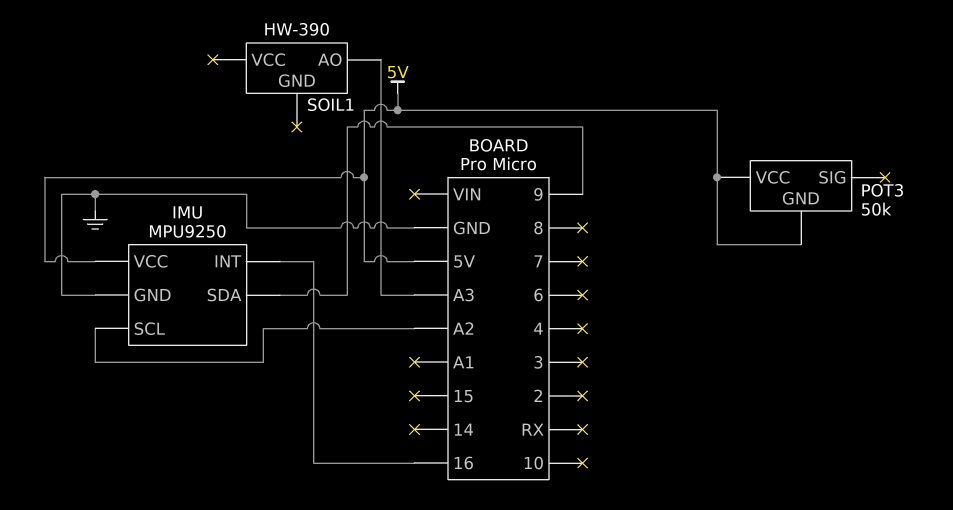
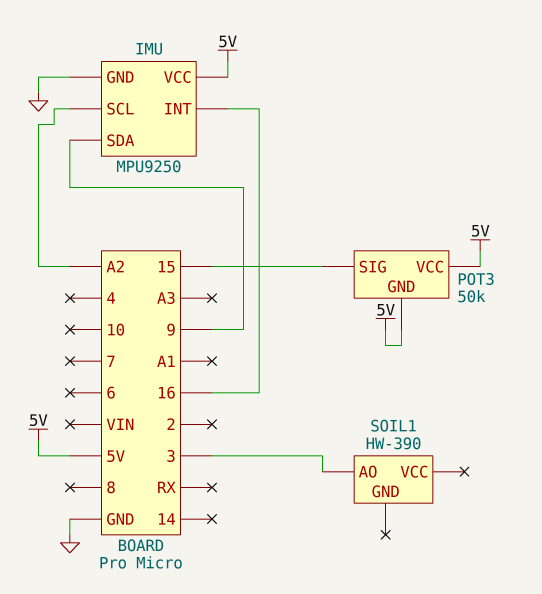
POT3 pin SIG: none -> 15
SOIL1 pin AO: A3 -> 3

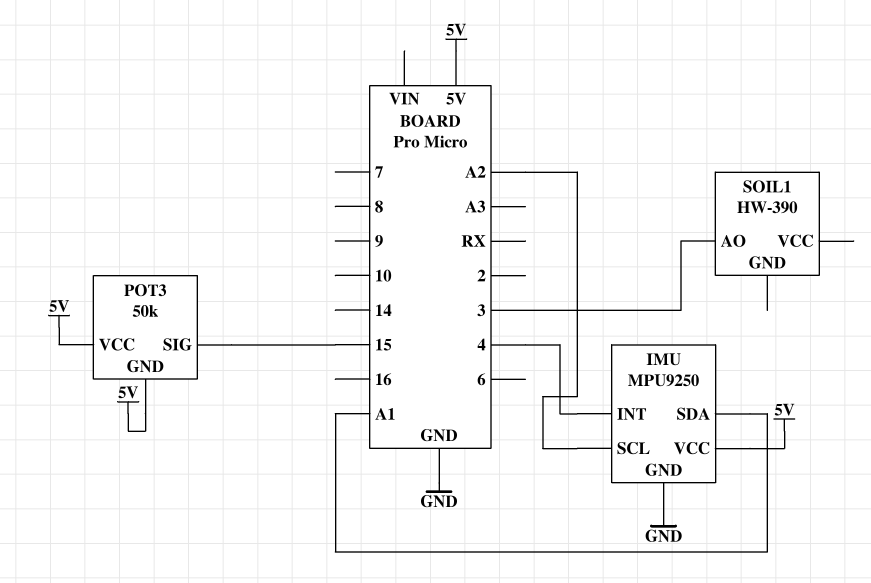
IMU pin INT: 16 -> 4
IMU pin SDA: 9 -> A1

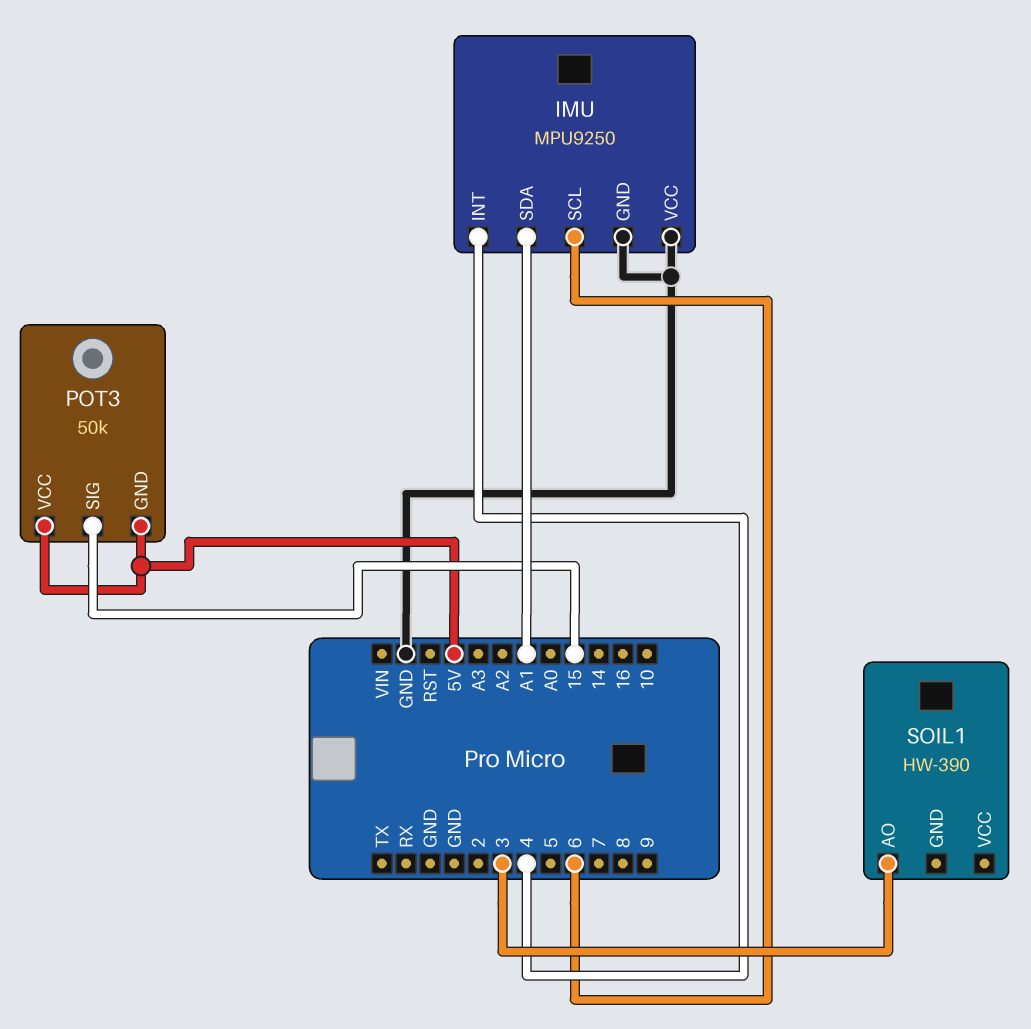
IMU pin SCL: A2 -> 6
IMU pin VCC: 5V -> GND

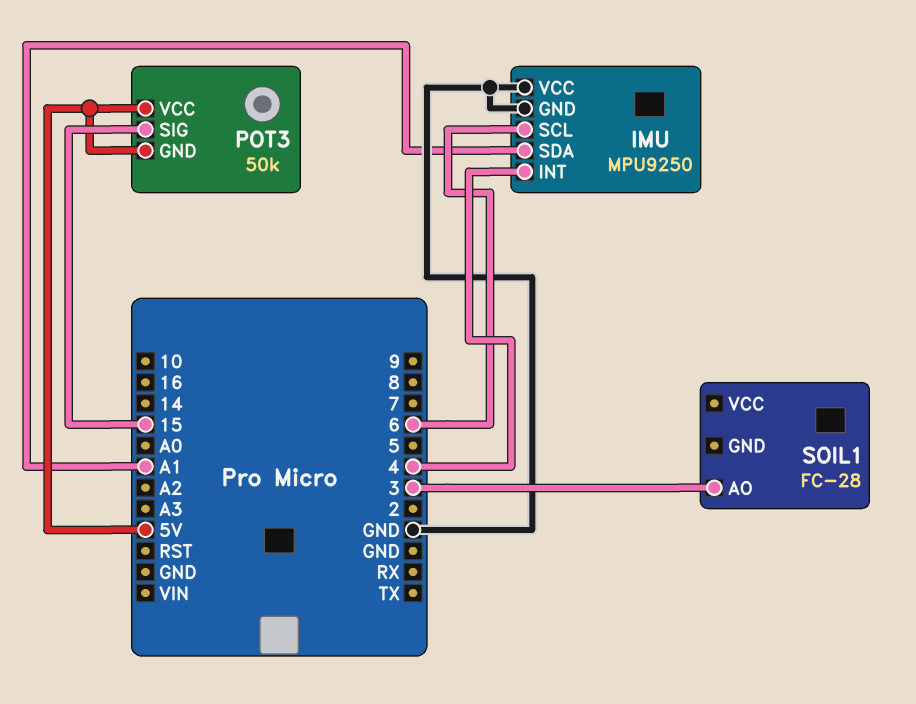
SOIL1: HW-390 -> FC-28

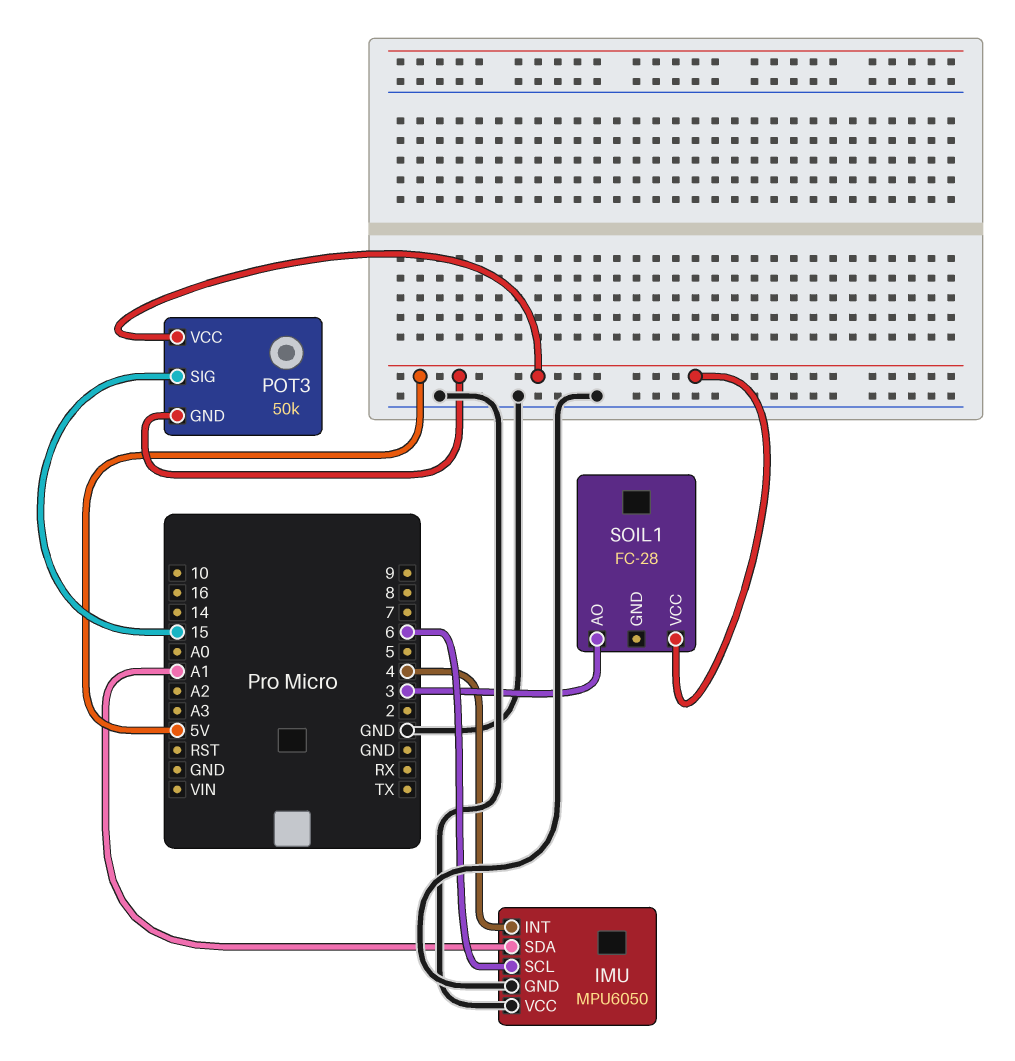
IMU: MPU9250 -> MPU6050
SOIL1 pin VCC: none -> 5V

